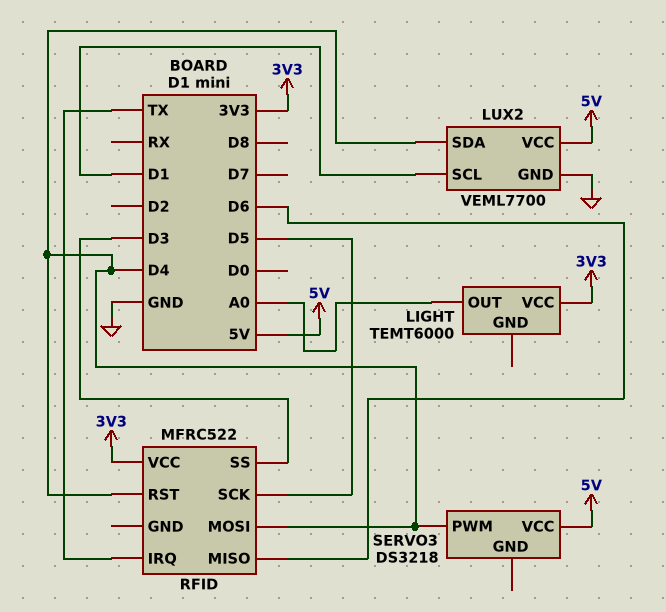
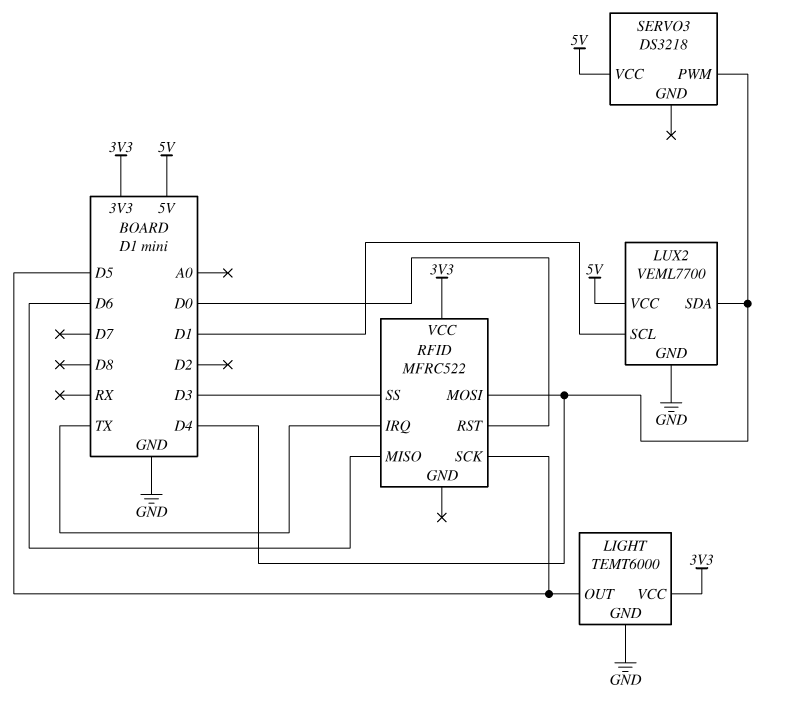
LIGHT pin GND: none -> GND
LIGHT pin OUT: A0 -> D5
RFID pin RST: D4 -> D0

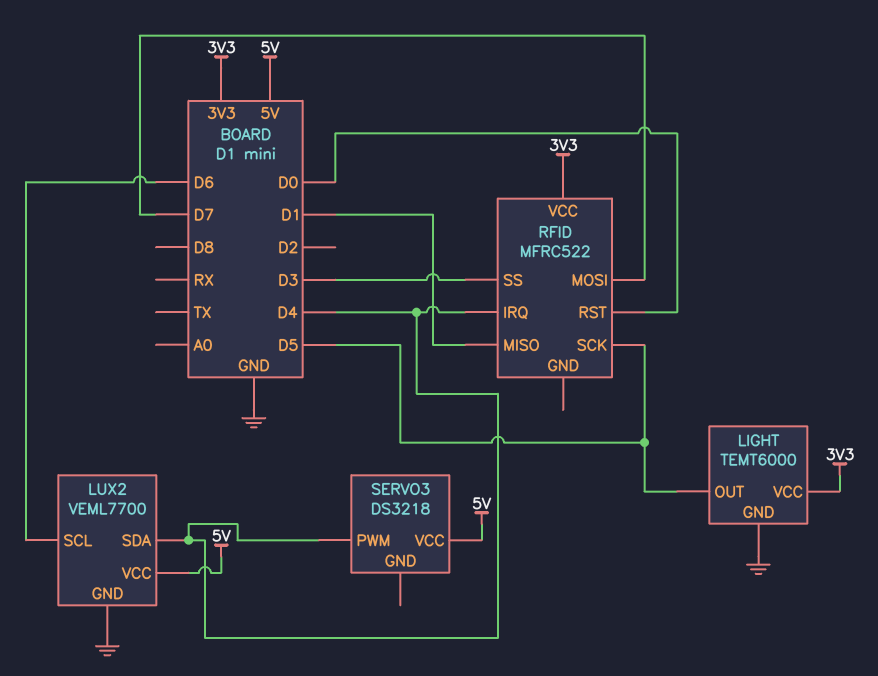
LUX2 pin SCL: D1 -> D6
RFID pin IRQ: TX -> D4
RFID pin MISO: D6 -> D1
RFID pin MOSI: D4 -> D7

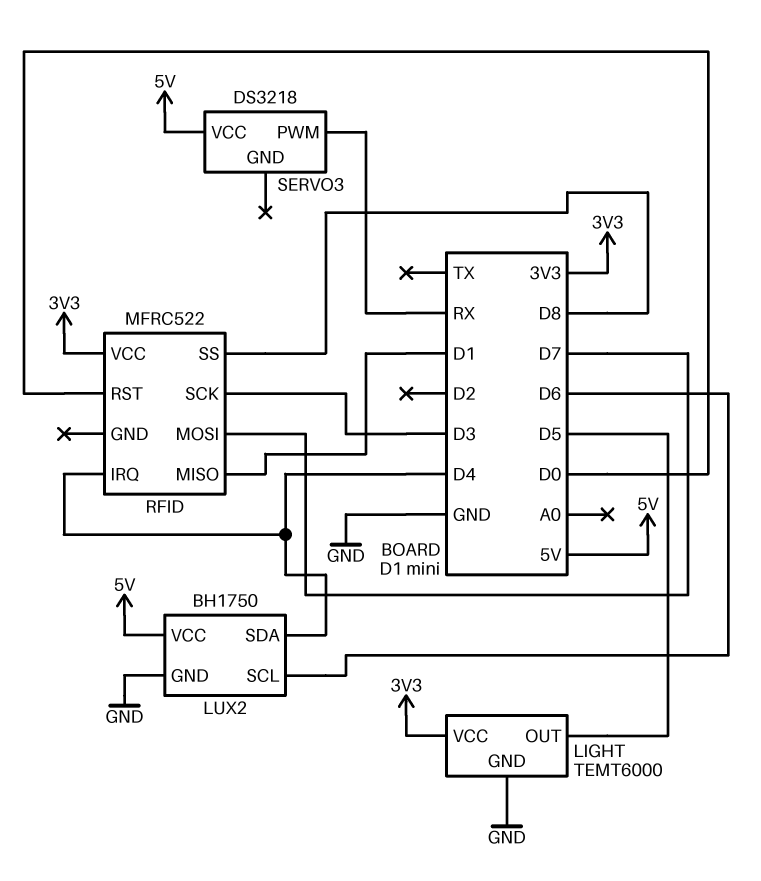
LUX2: VEML7700 -> BH1750
RFID pin SCK: D5 -> D3
RFID pin SS: D3 -> D8
SERVO3 pin PWM: D4 -> RX

